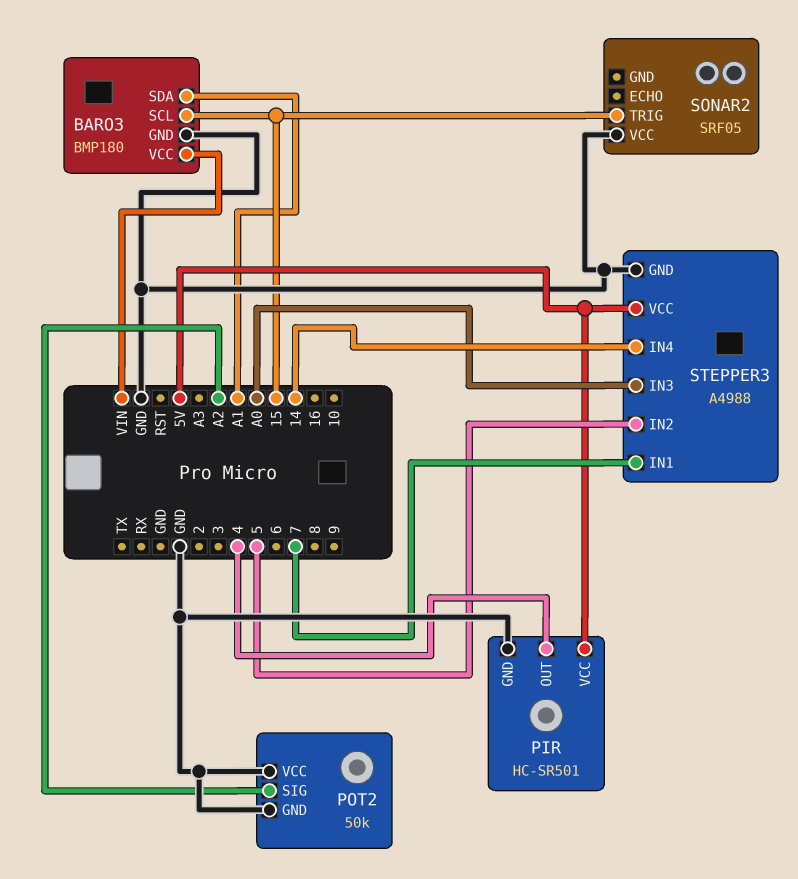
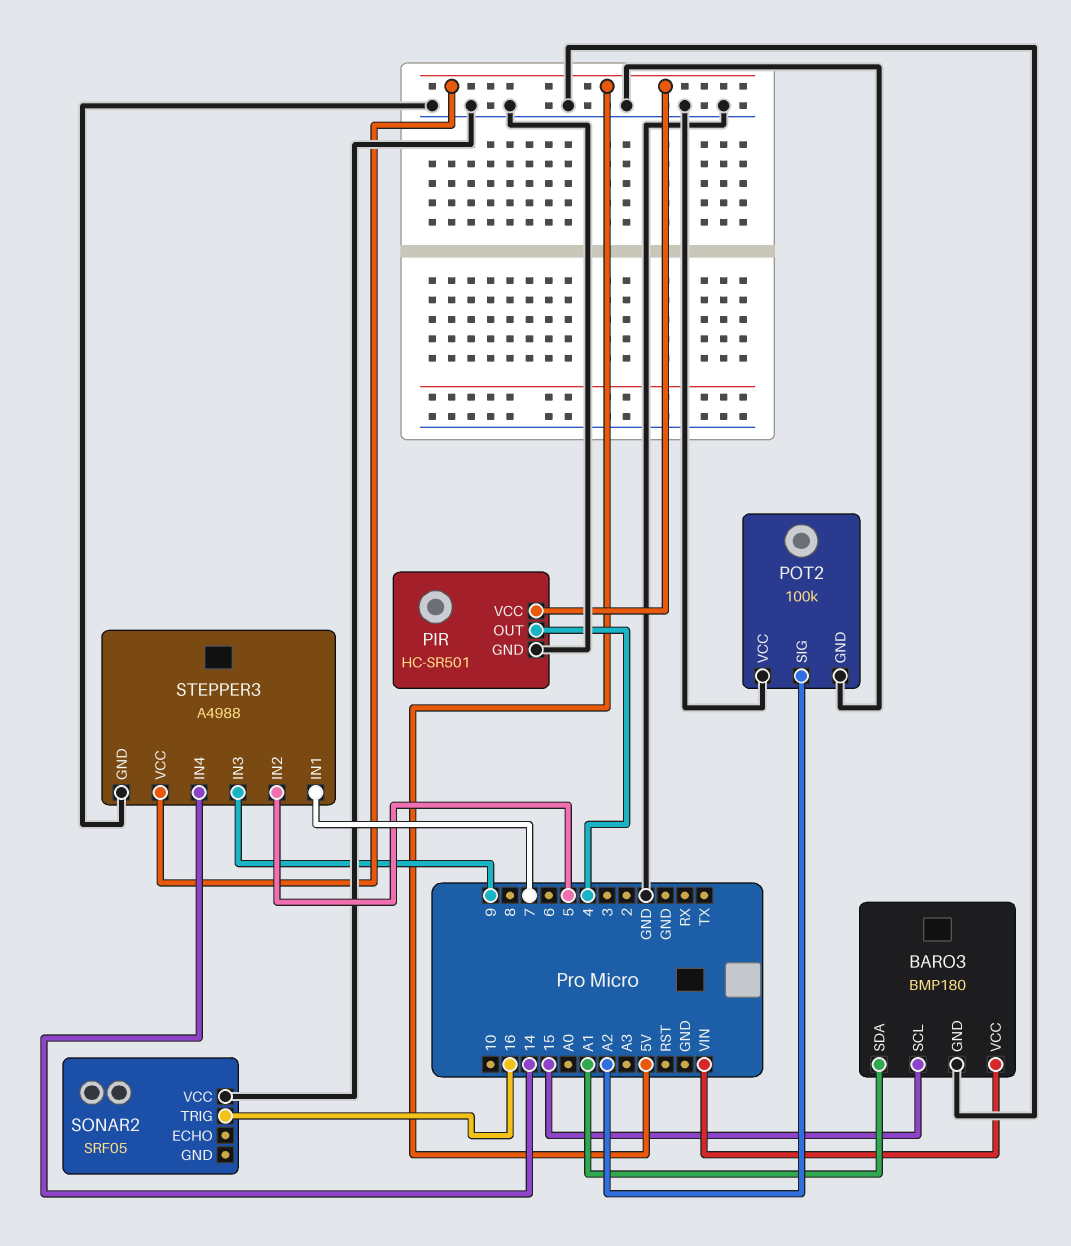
POT2: 50k -> 100k
SONAR2 pin TRIG: 15 -> 16
STEPPER3 pin IN3: A0 -> 9

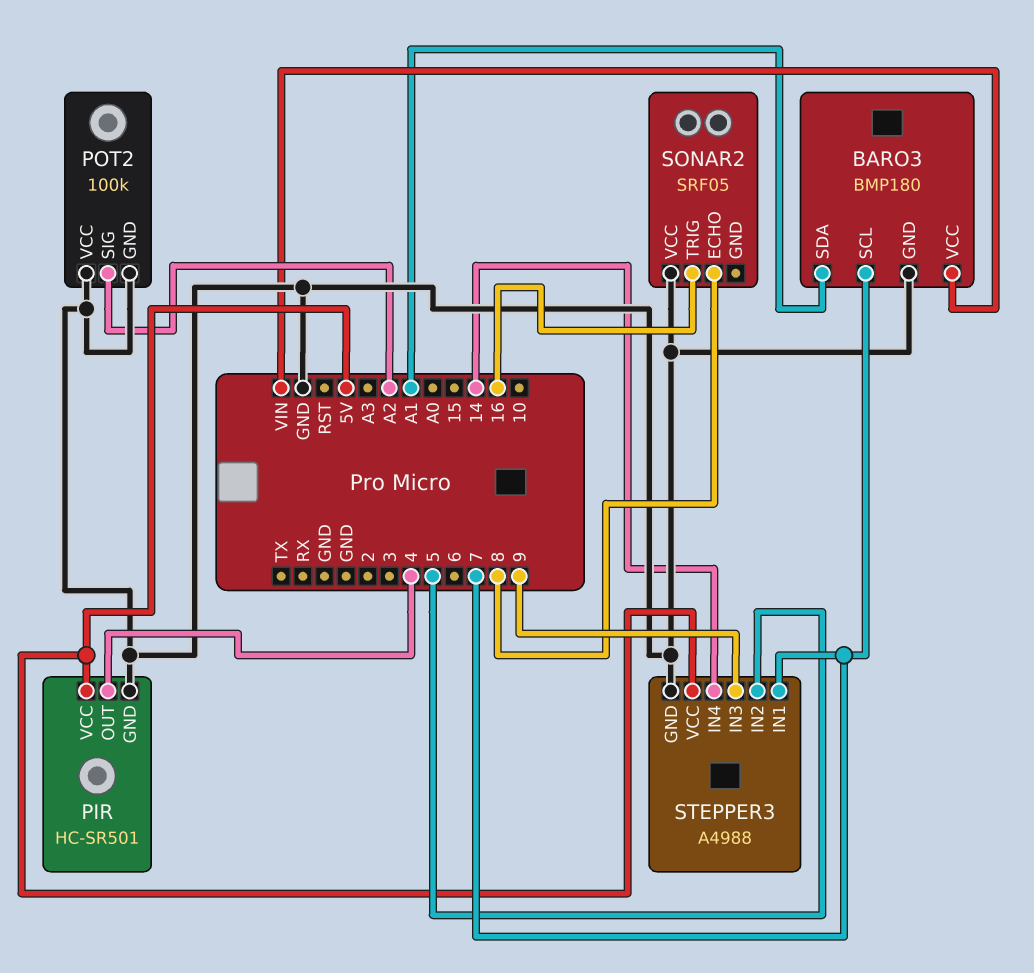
BARO3 pin SCL: 15 -> 7
SONAR2 pin ECHO: none -> 8

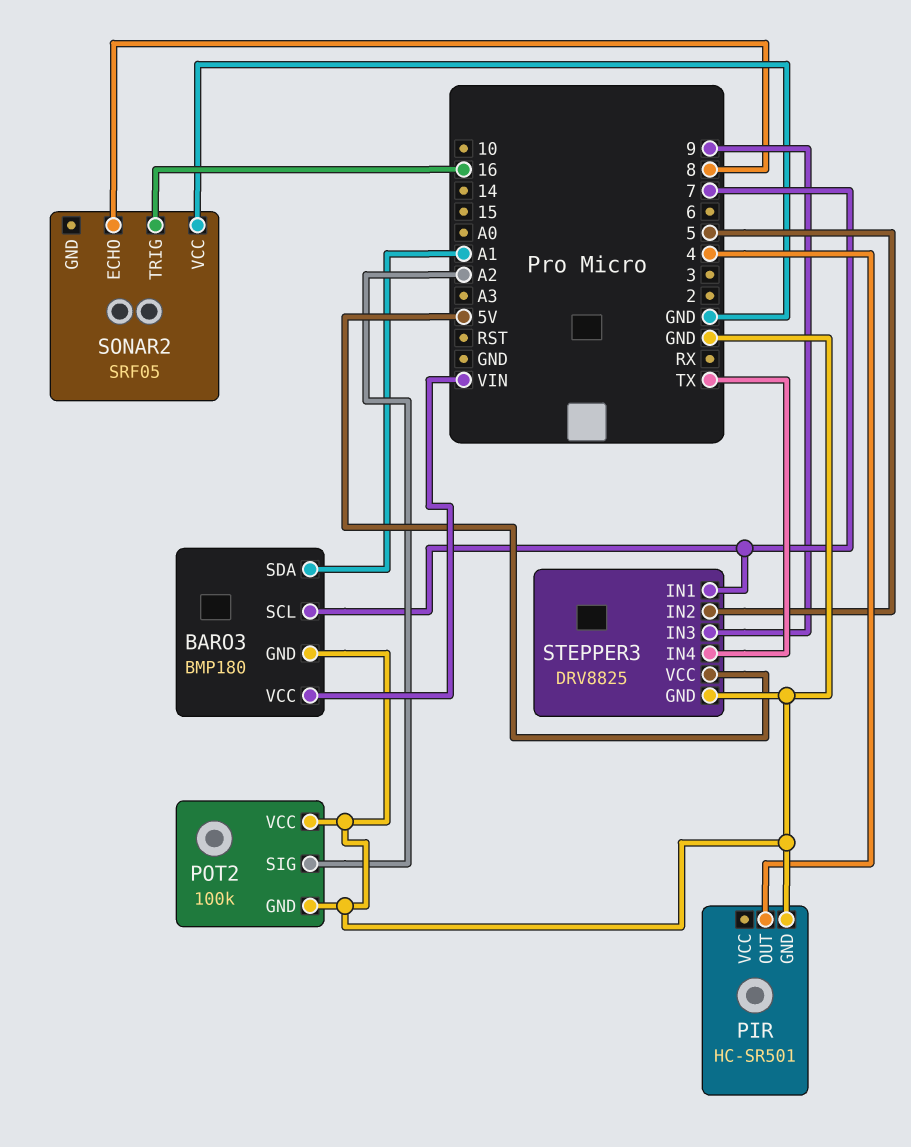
PIR pin VCC: 5V -> none
STEPPER3: A4988 -> DRV8825
STEPPER3 pin IN4: 14 -> TX

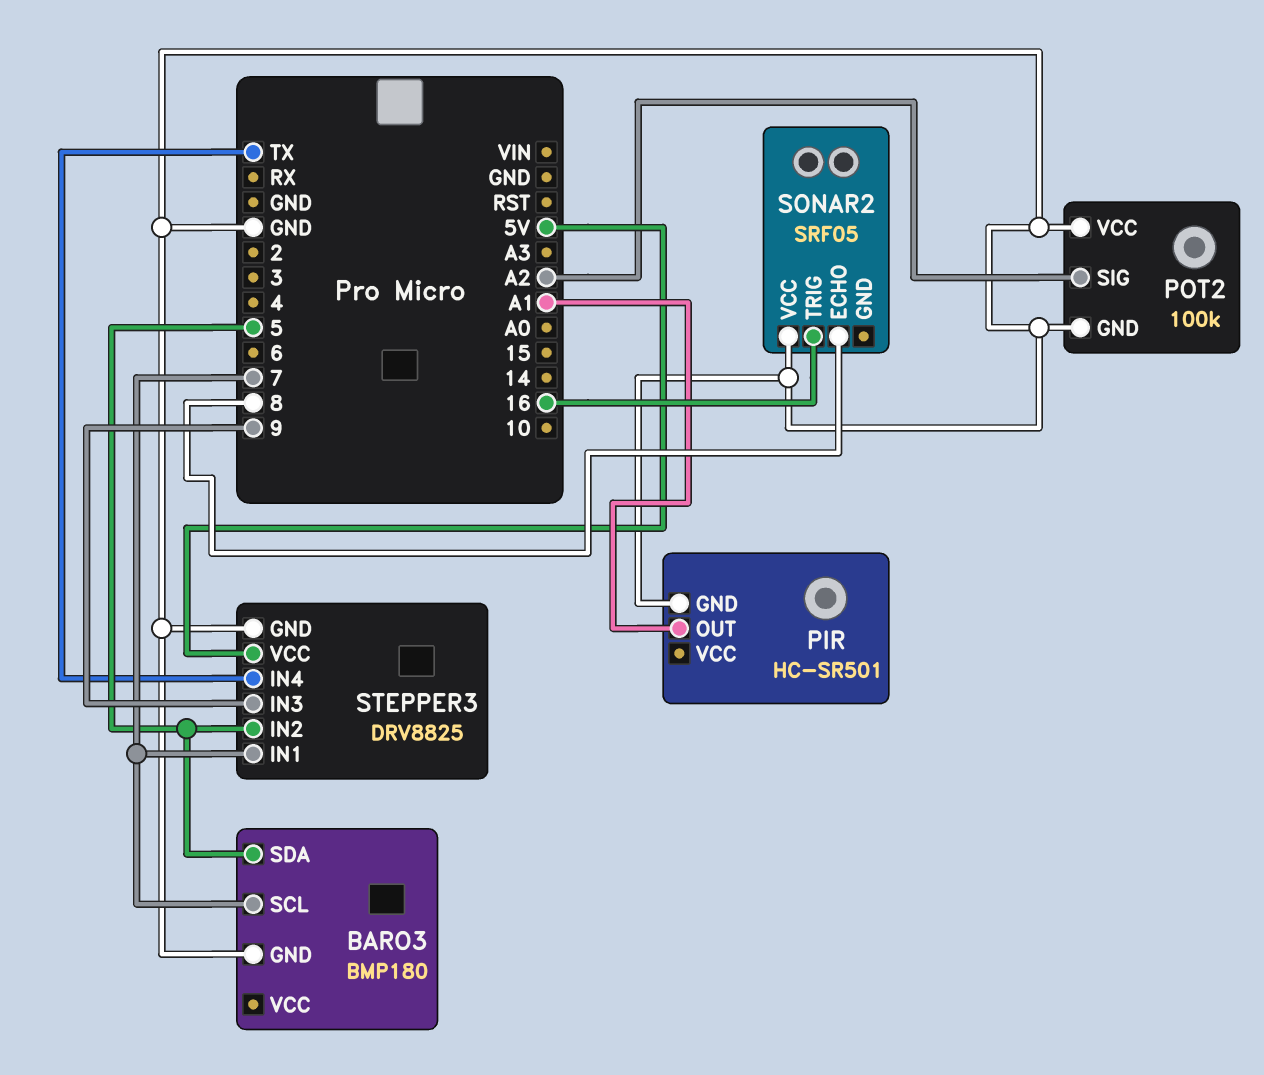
BARO3 pin SDA: A1 -> 5
BARO3 pin VCC: VIN -> none
PIR pin OUT: 4 -> A1

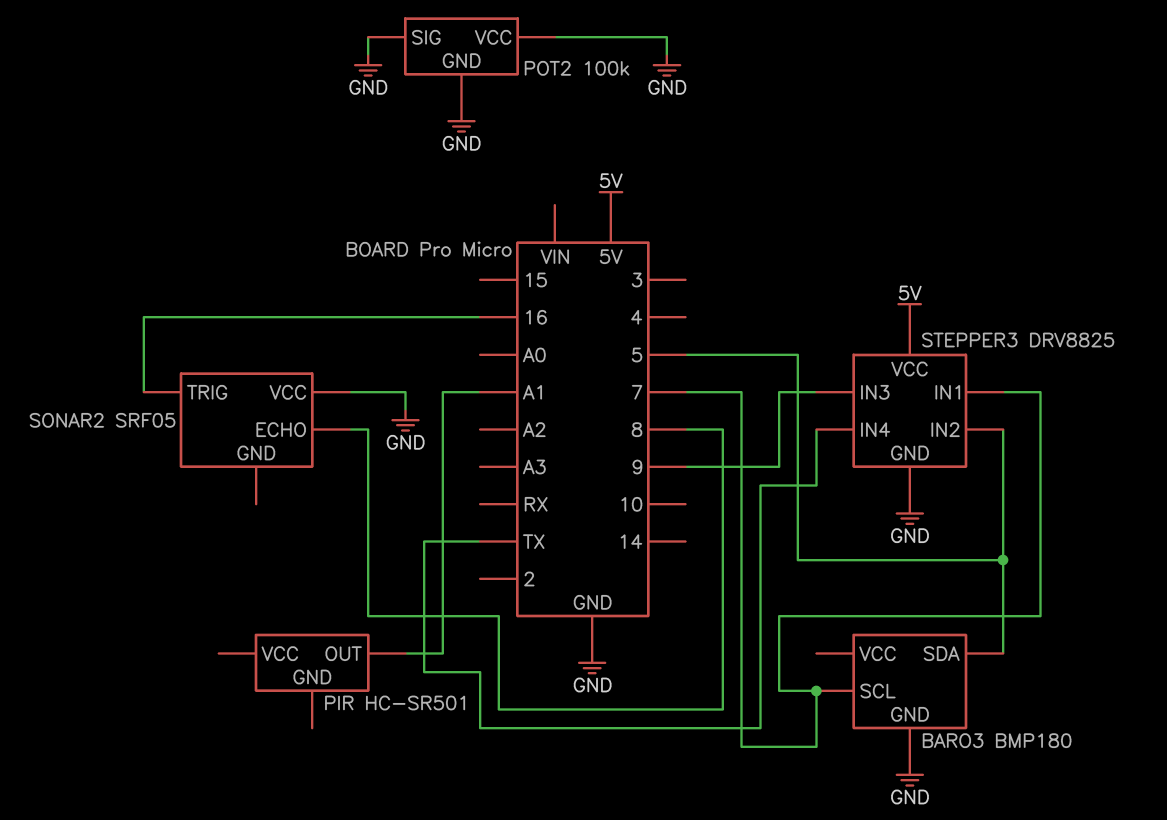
PIR pin GND: GND -> none
POT2 pin SIG: A2 -> GND

